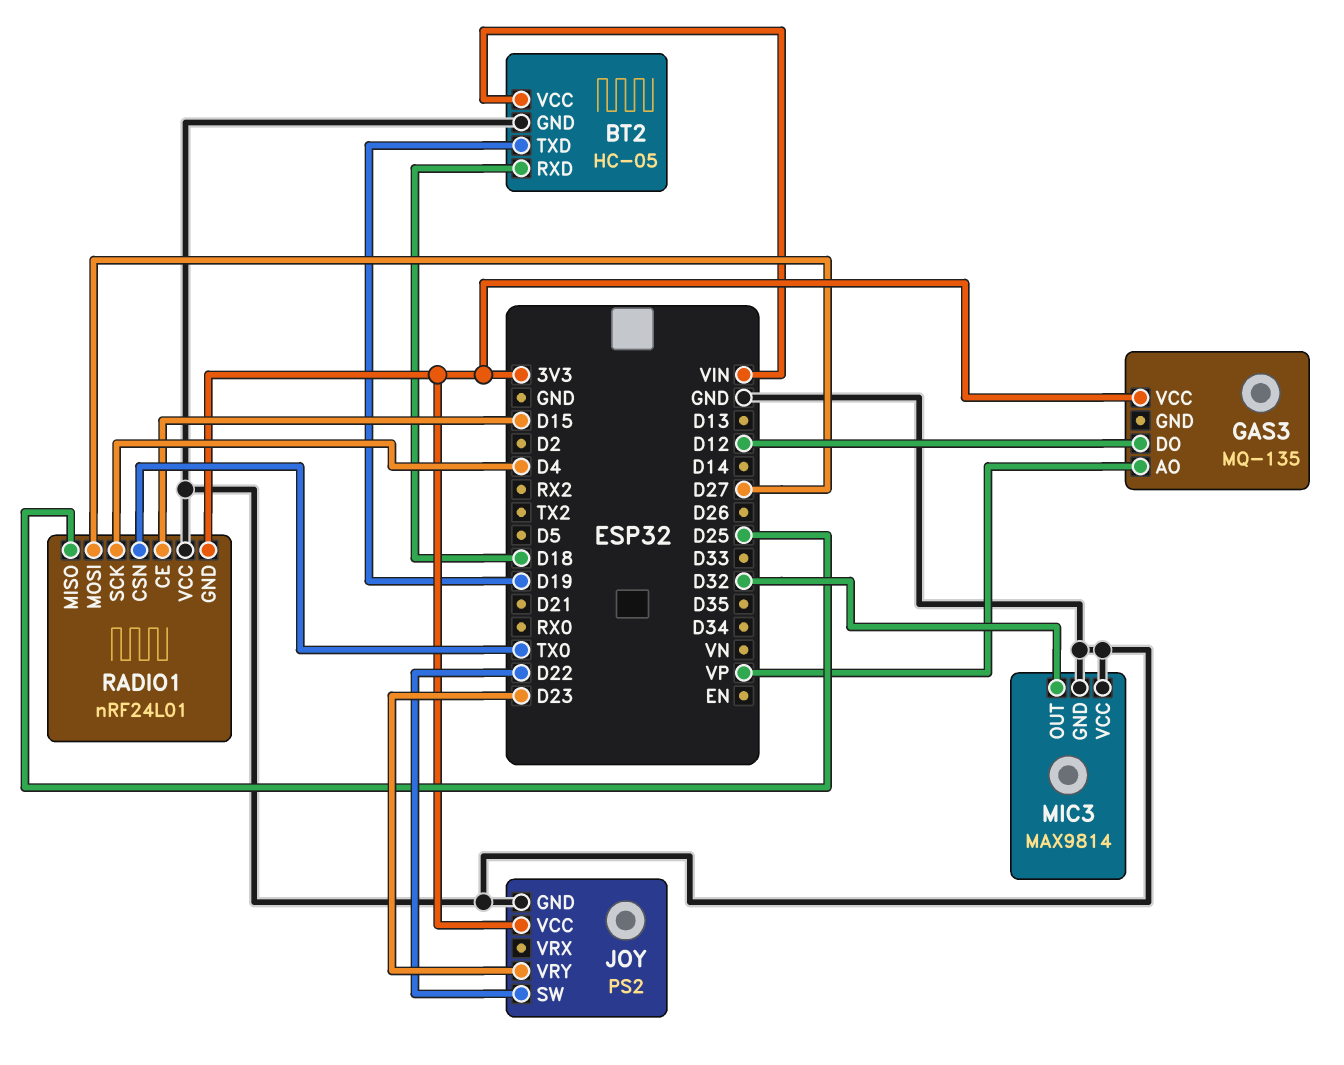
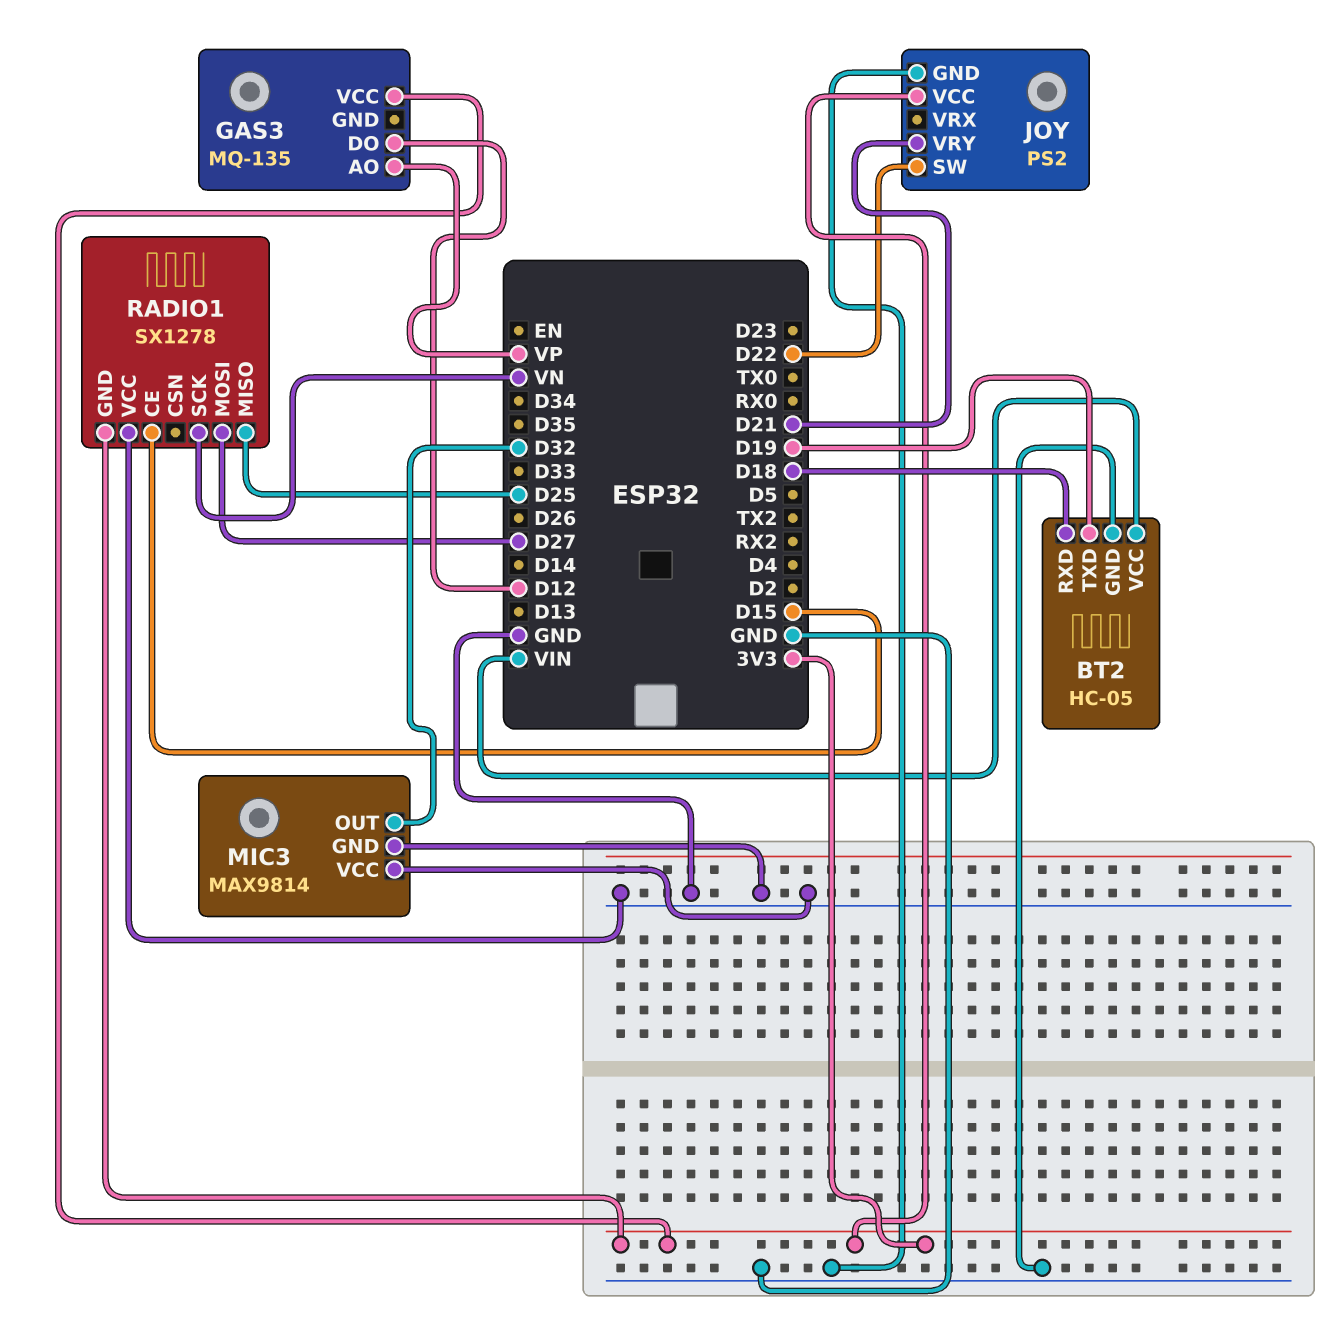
JOY pin VRY: D23 -> D21
RADIO1: nRF24L01 -> SX1278
RADIO1 pin CSN: TX0 -> none
RADIO1 pin SCK: D4 -> VN

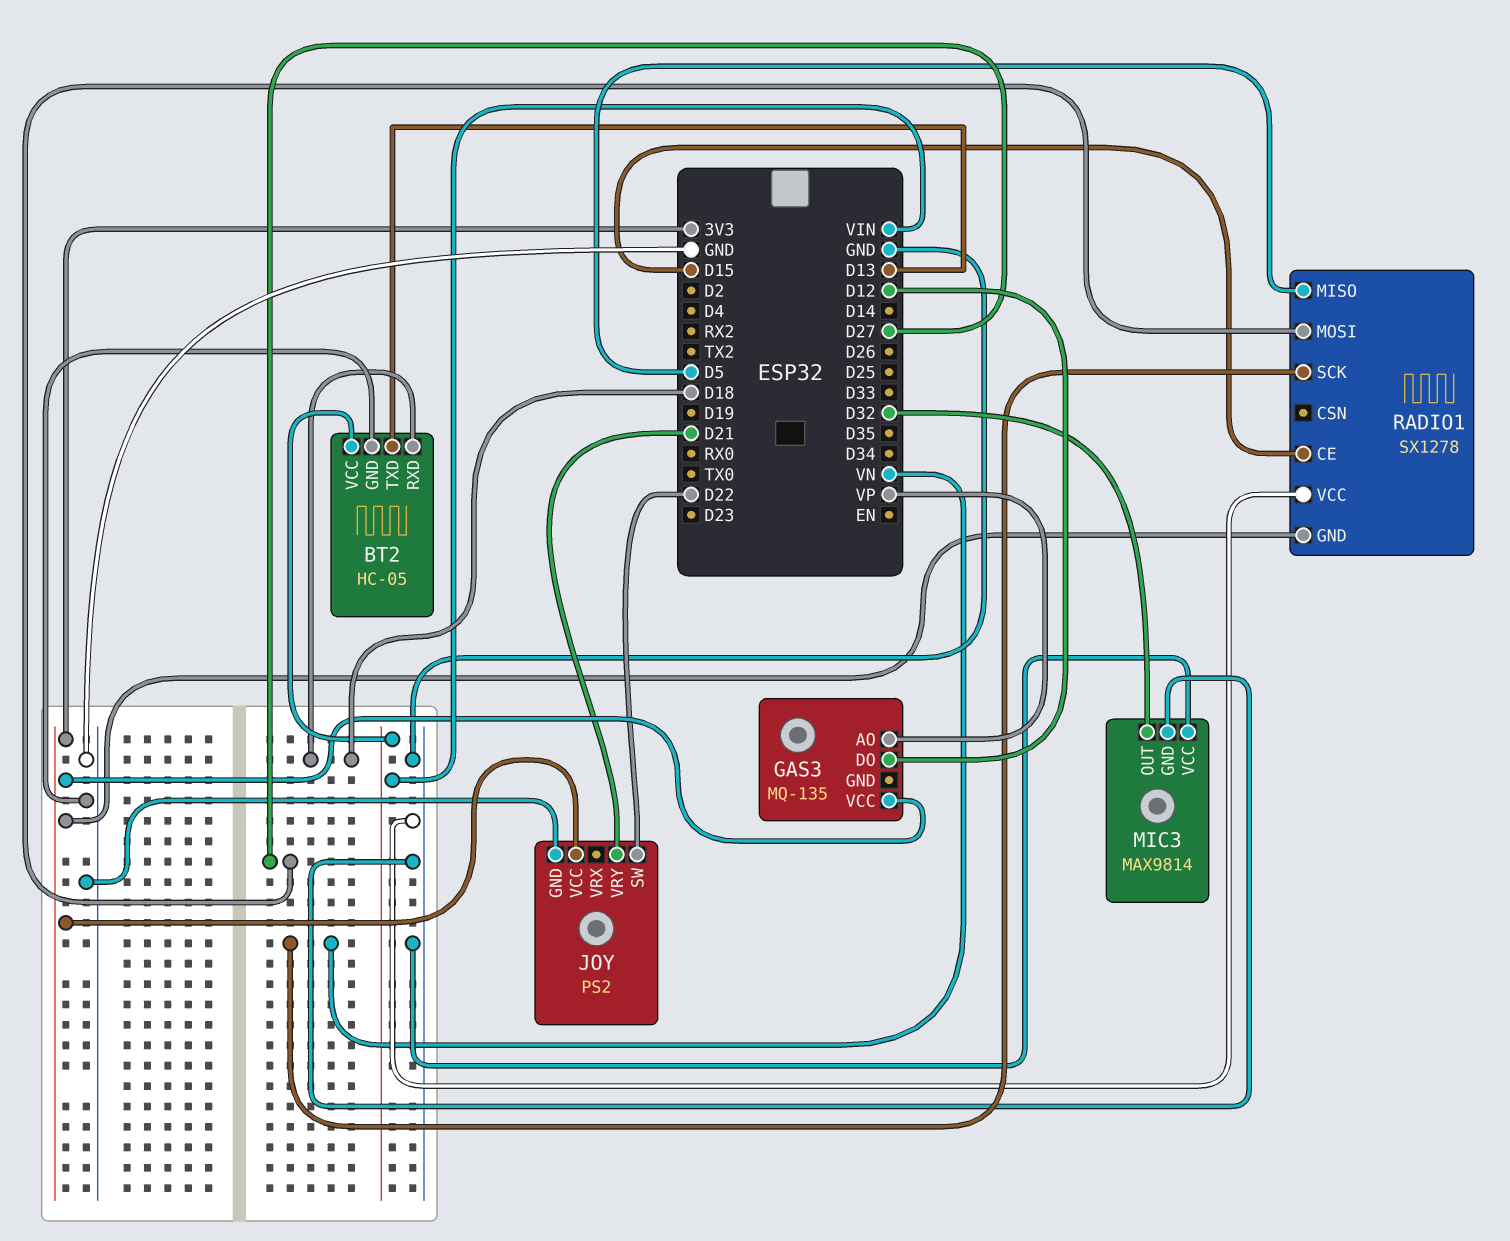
BT2 pin TXD: D19 -> D13
RADIO1 pin MISO: D25 -> D5

